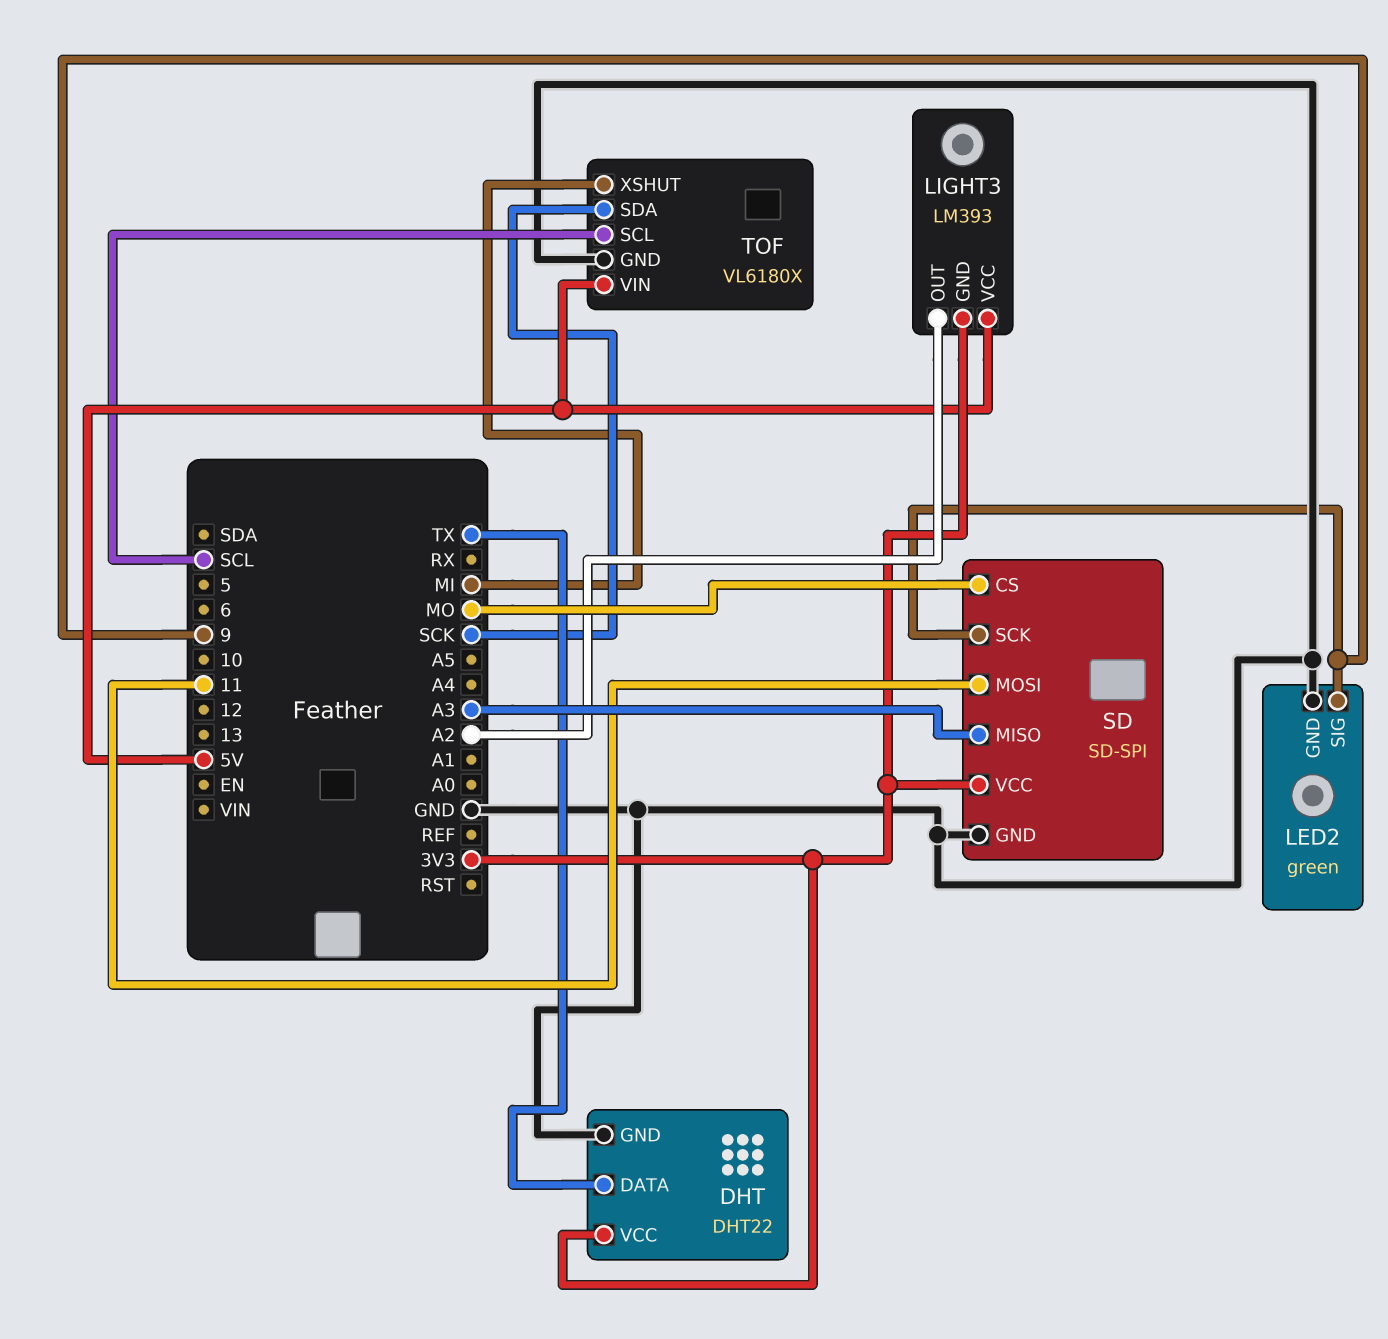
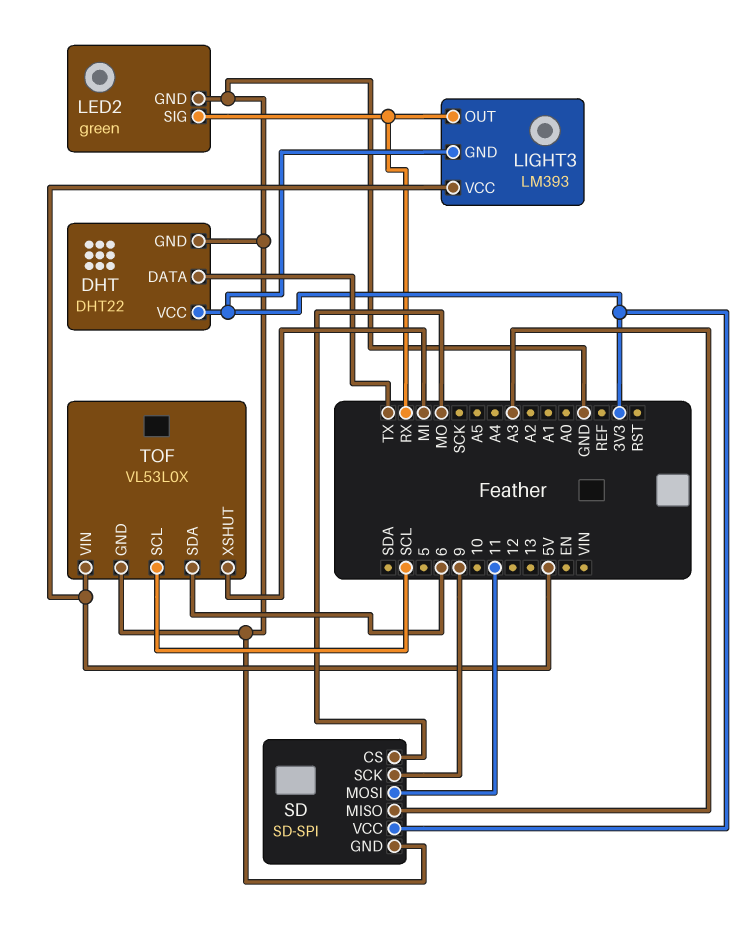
LED2 pin SIG: 9 -> RX
LIGHT3 pin OUT: A2 -> RX
TOF: VL6180X -> VL53L0X
TOF pin SDA: SCK -> 6

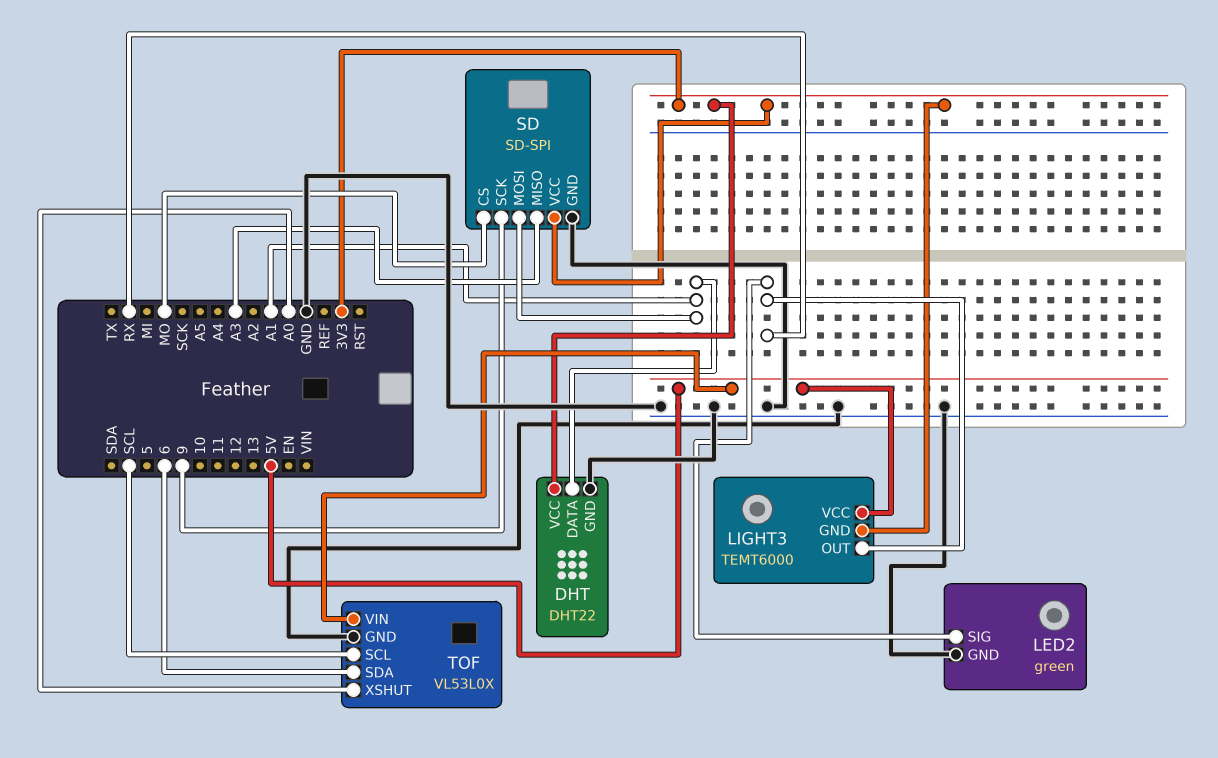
DHT pin DATA: TX -> A1
LIGHT3: LM393 -> TEMT6000
SD pin MOSI: 11 -> A1
TOF pin XSHUT: MI -> A0

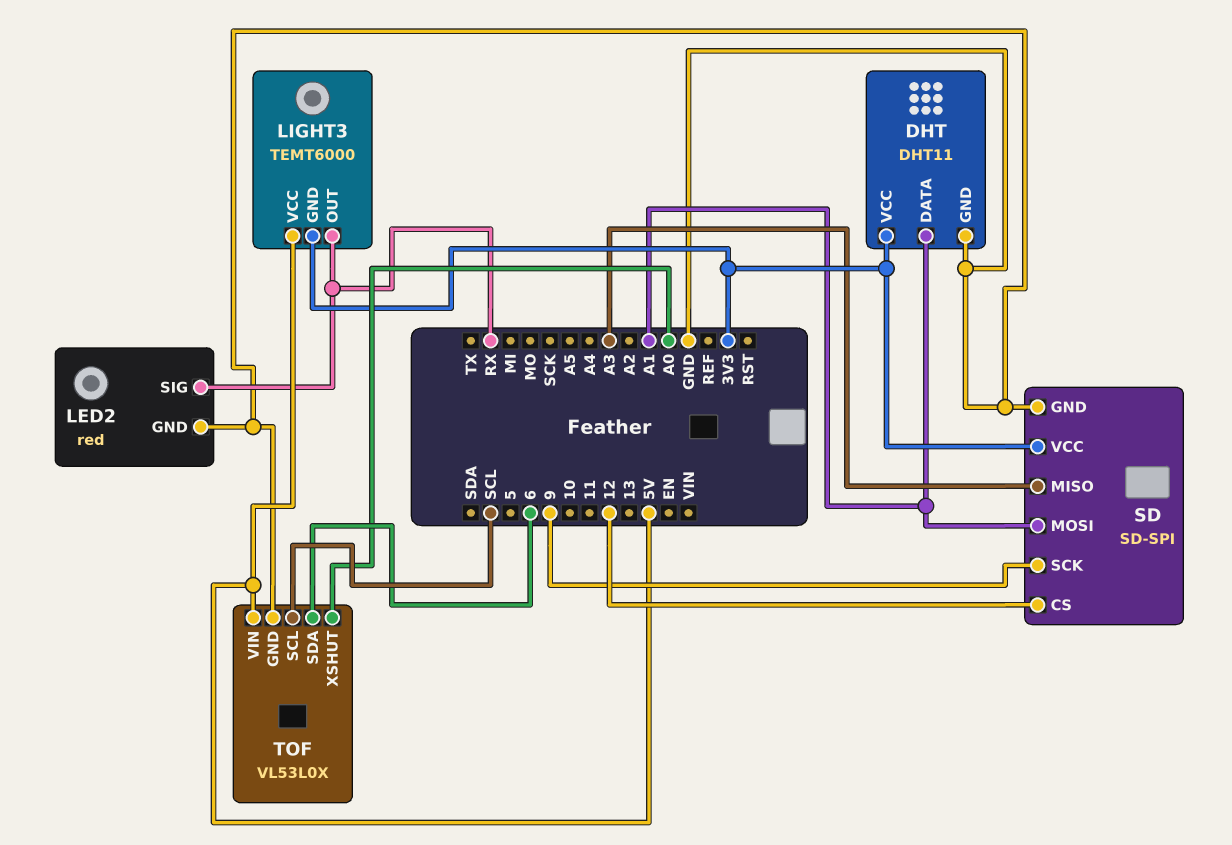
DHT: DHT22 -> DHT11
LED2: green -> red
SD pin CS: MO -> 12

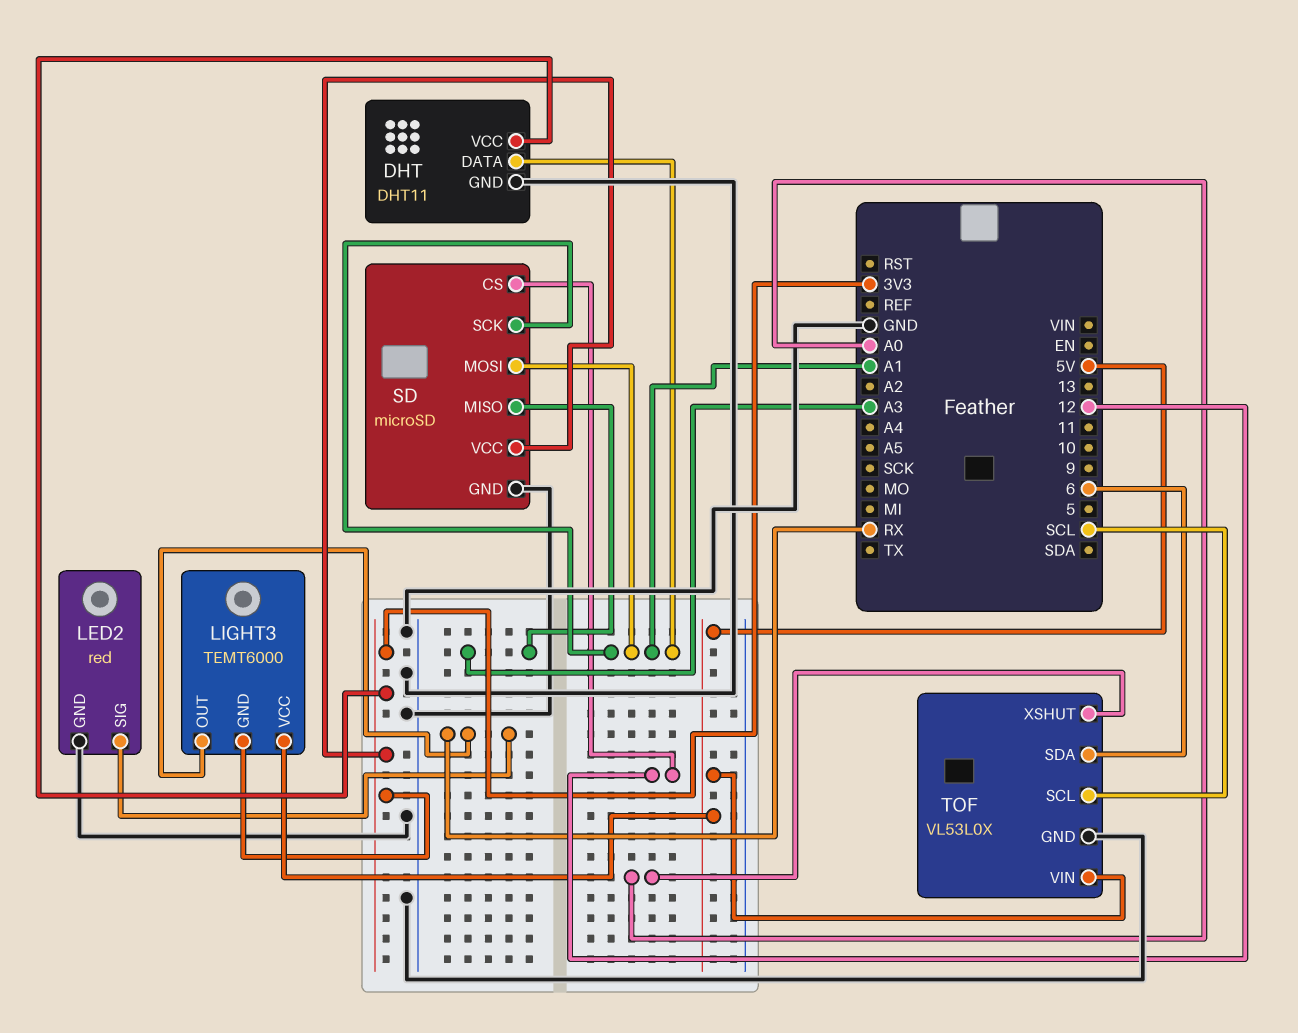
SD: SD-SPI -> microSD
SD pin SCK: 9 -> A1

